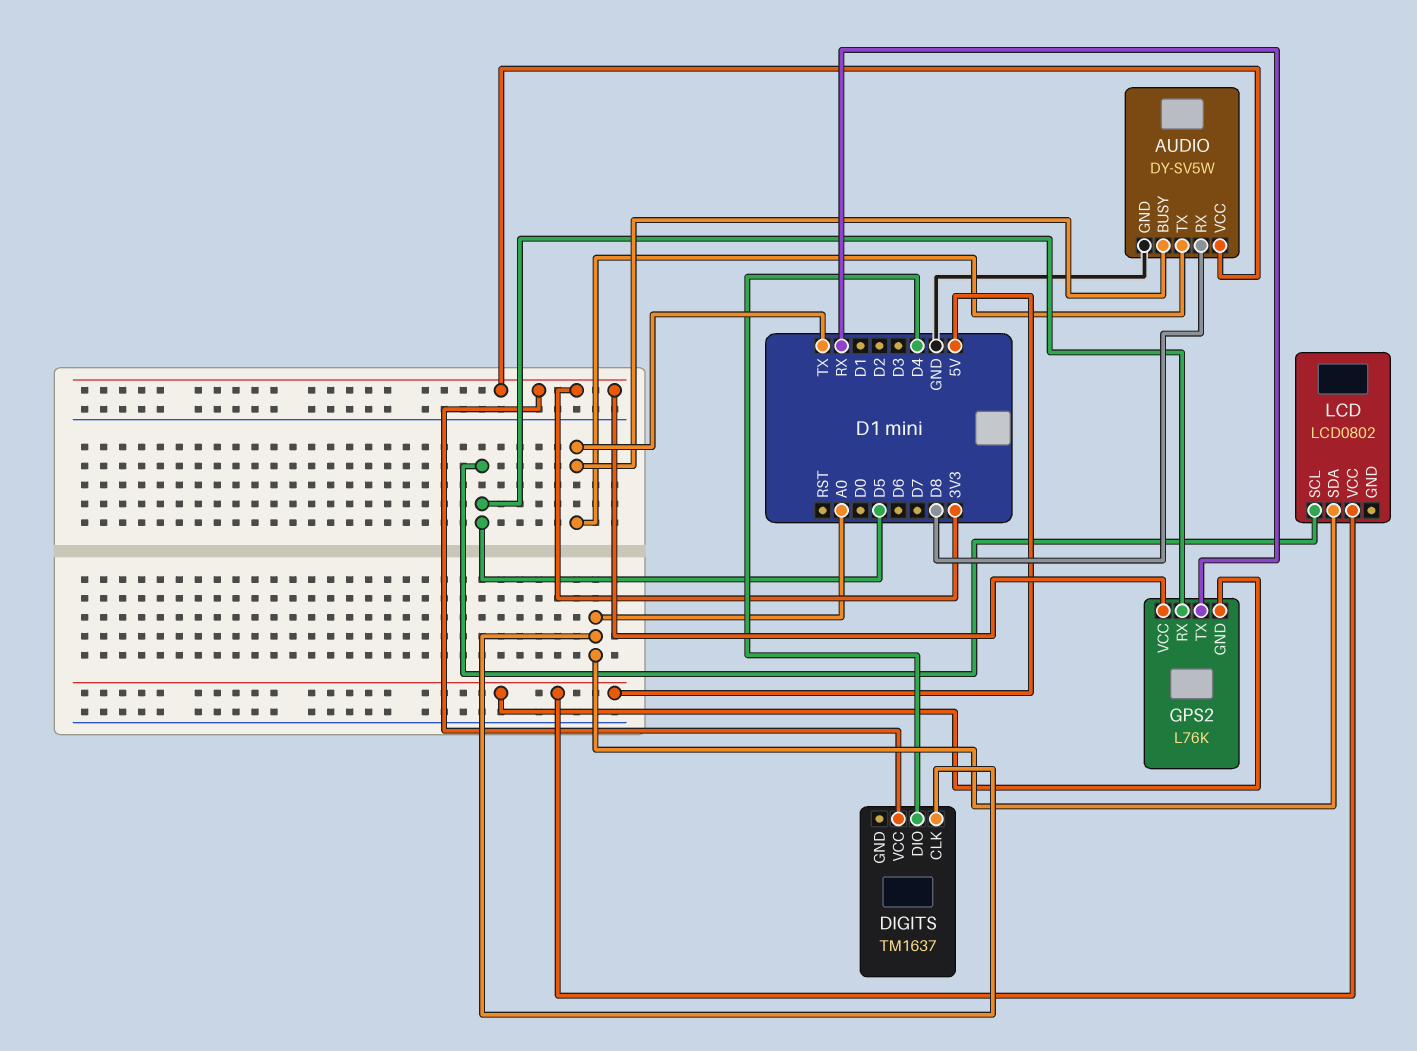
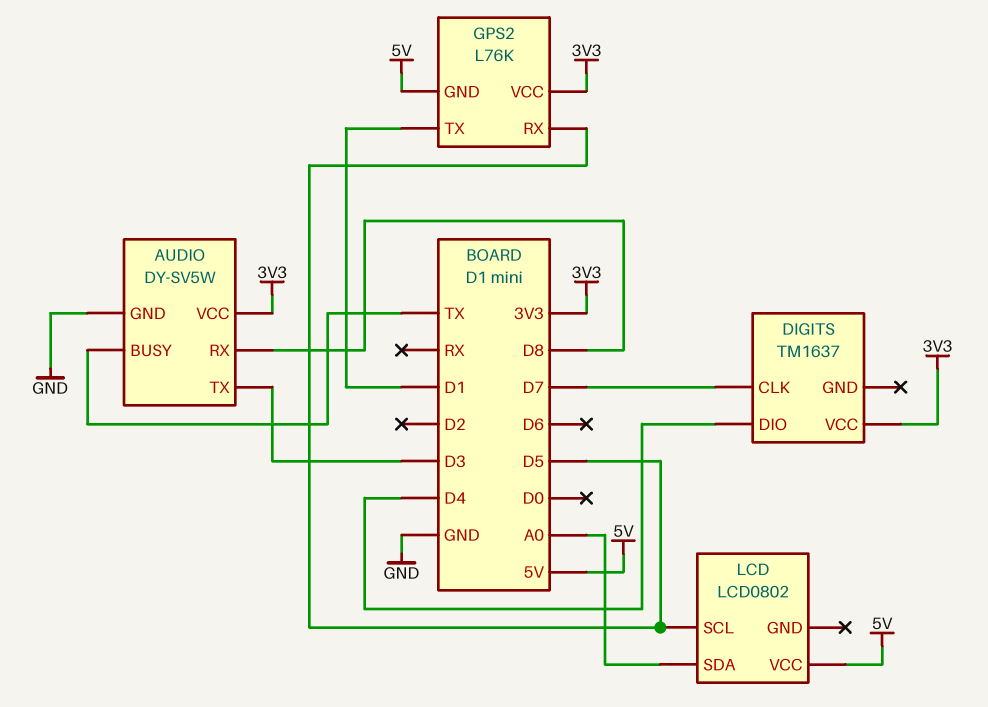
AUDIO pin TX: TX -> D3
DIGITS pin CLK: A0 -> D7
GPS2 pin TX: RX -> D1

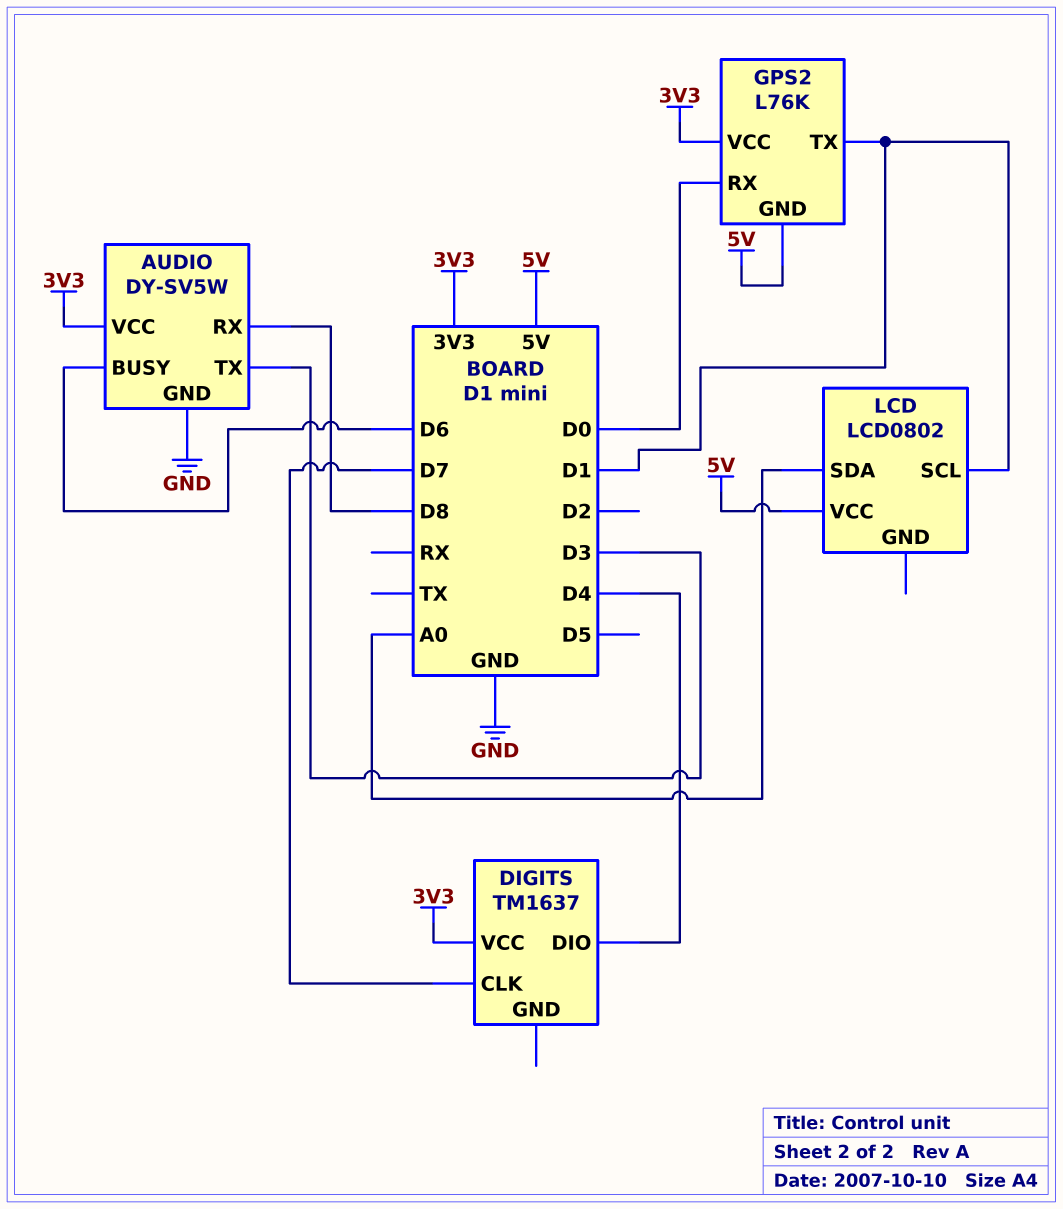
AUDIO pin BUSY: TX -> D6
GPS2 pin RX: D5 -> D0
LCD pin SCL: D5 -> D1

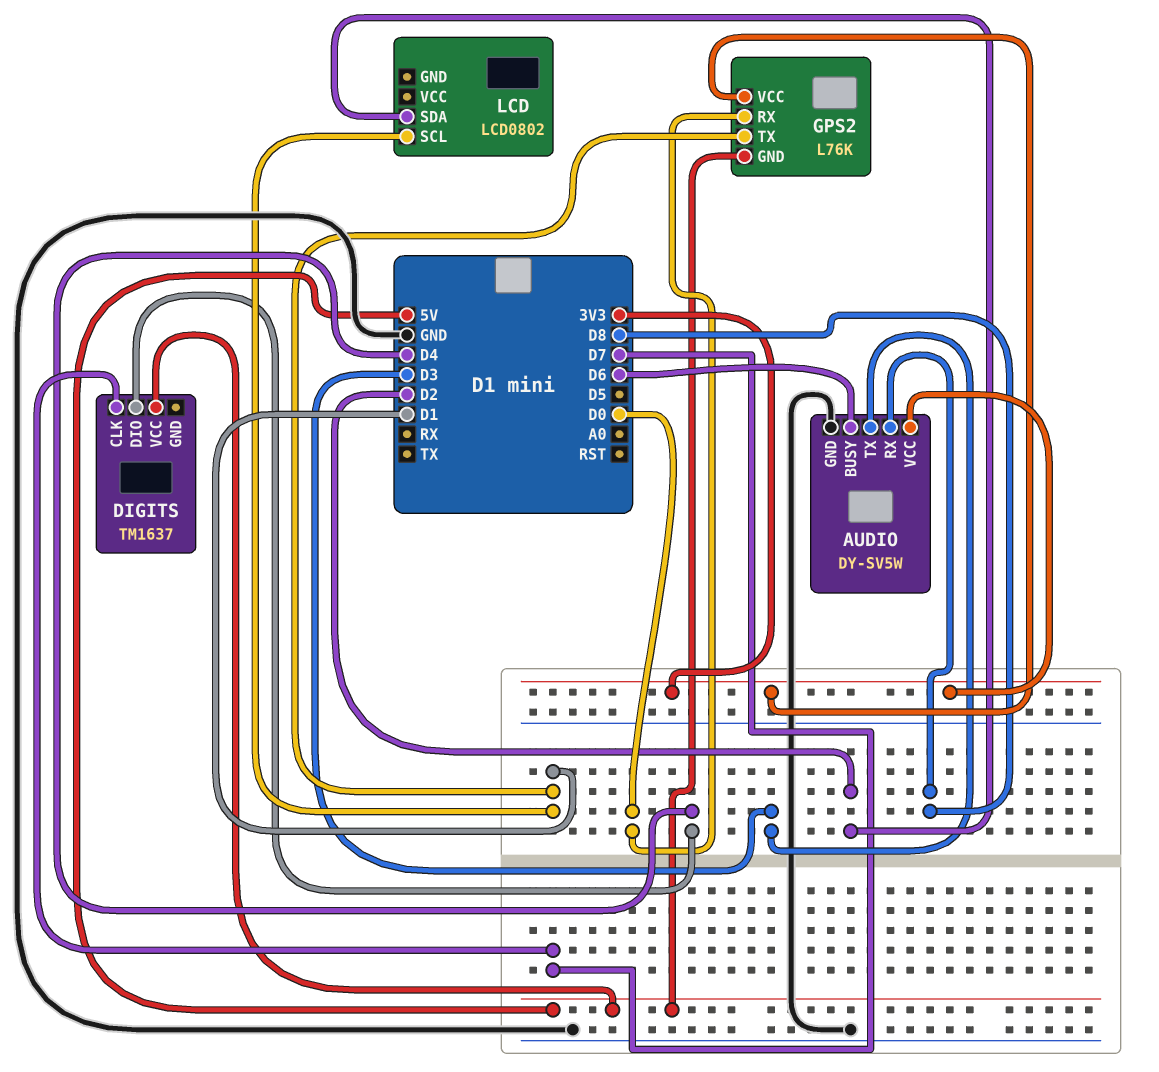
DIGITS pin VCC: 3V3 -> 5V
LCD pin SDA: A0 -> D2
LCD pin VCC: 5V -> none

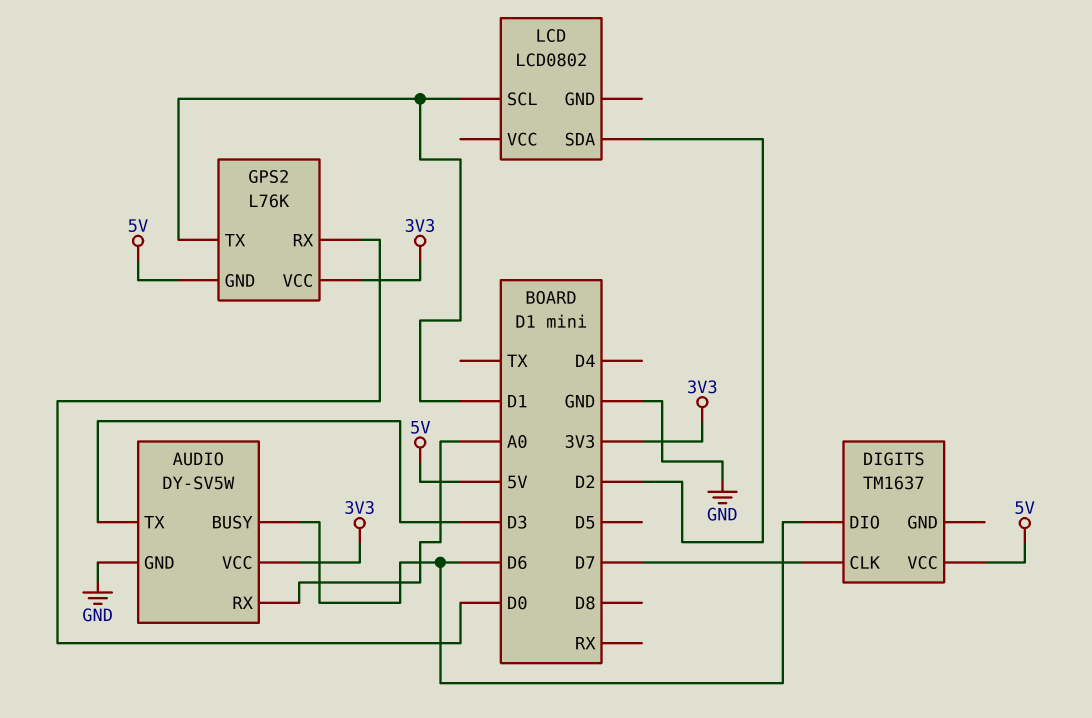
AUDIO pin RX: D8 -> A0
DIGITS pin DIO: D4 -> D6

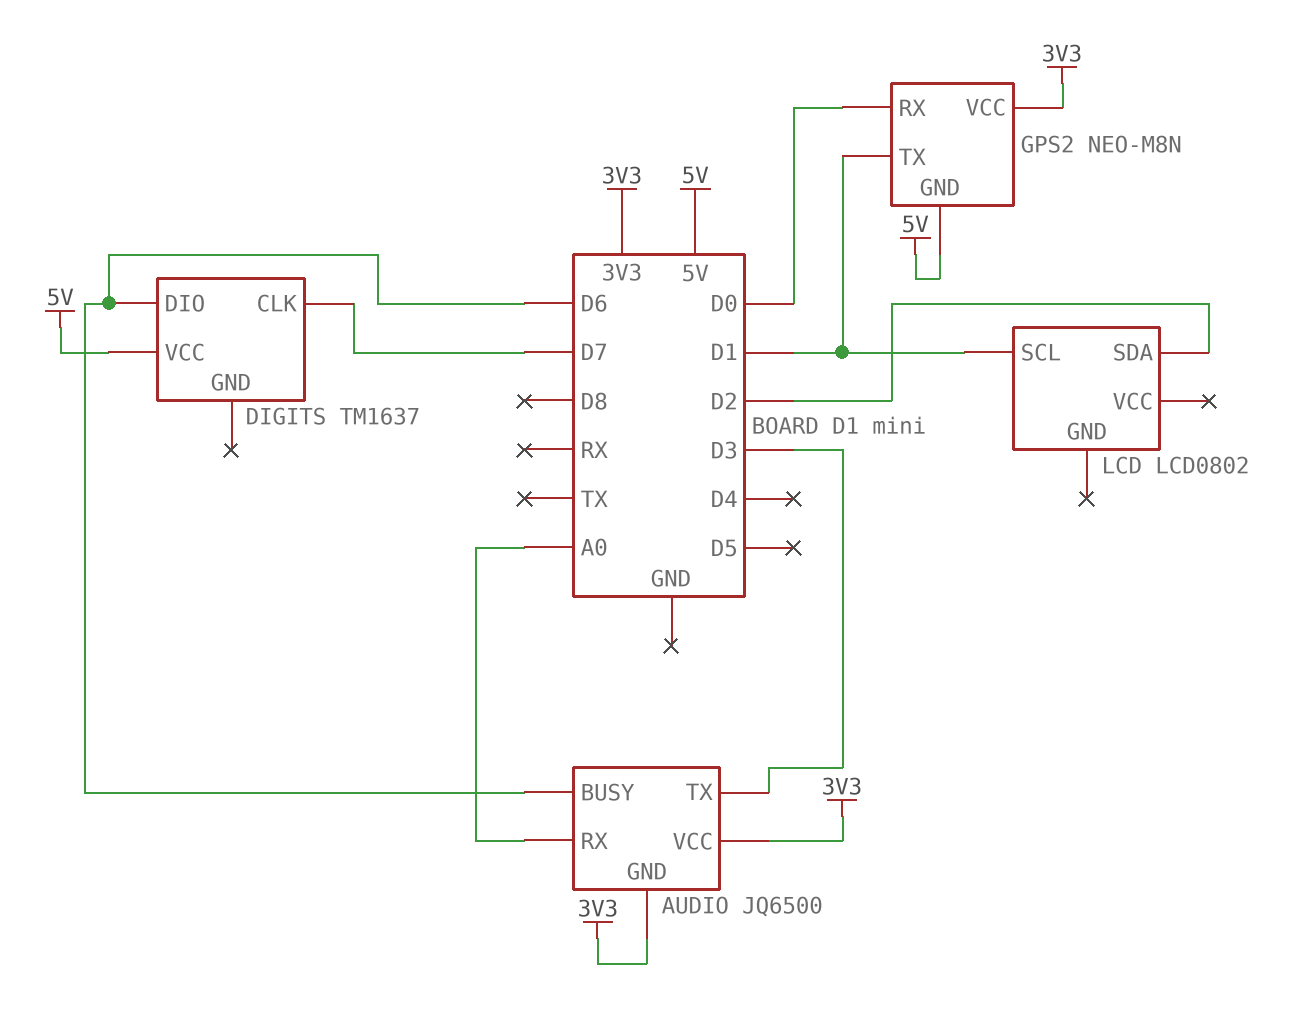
AUDIO: DY-SV5W -> JQ6500
AUDIO pin GND: GND -> 3V3
GPS2: L76K -> NEO-M8N

